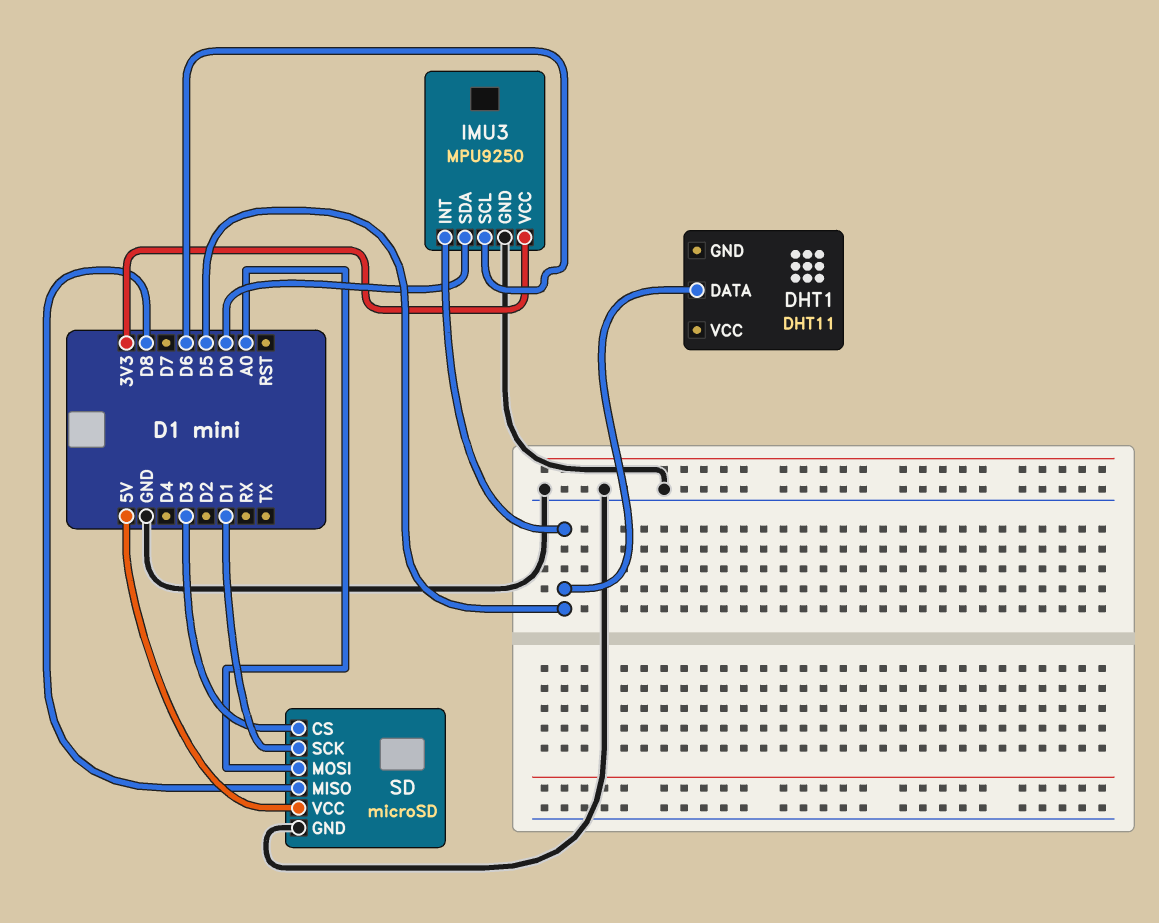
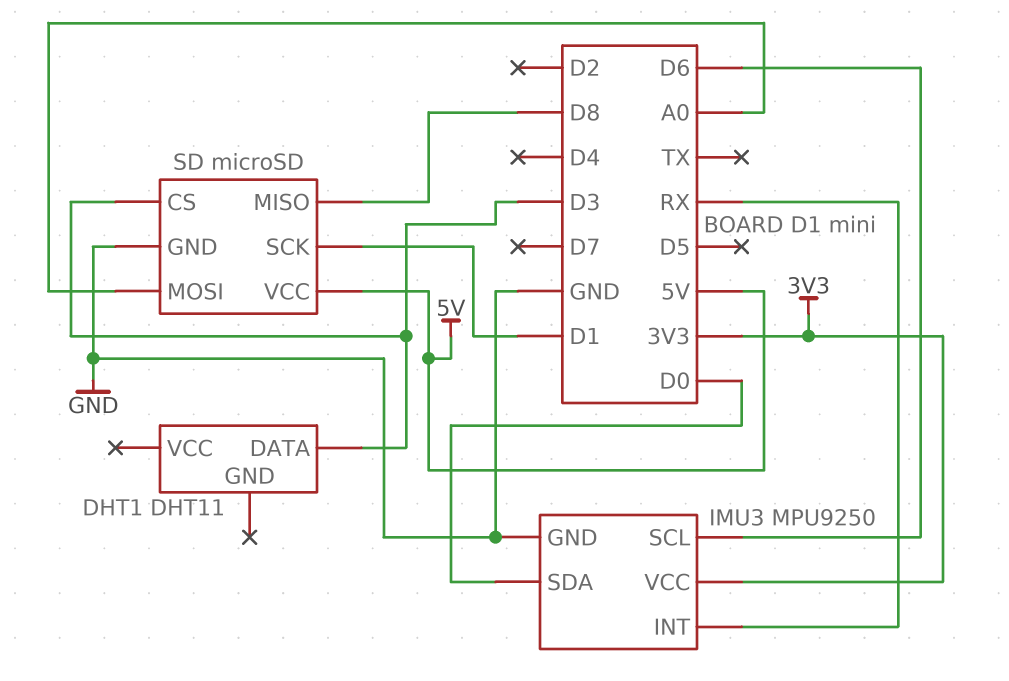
DHT1 pin DATA: D5 -> D3
IMU3 pin INT: D5 -> RX

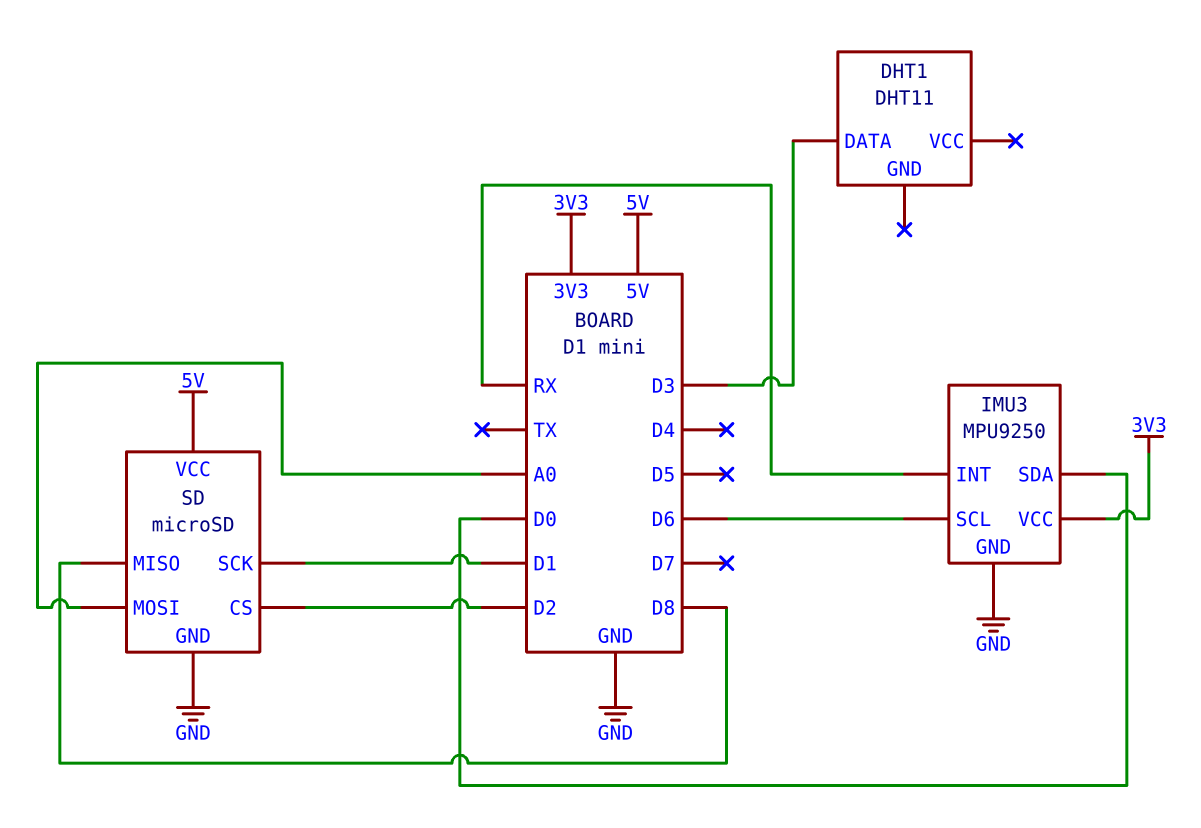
SD pin CS: D3 -> D2

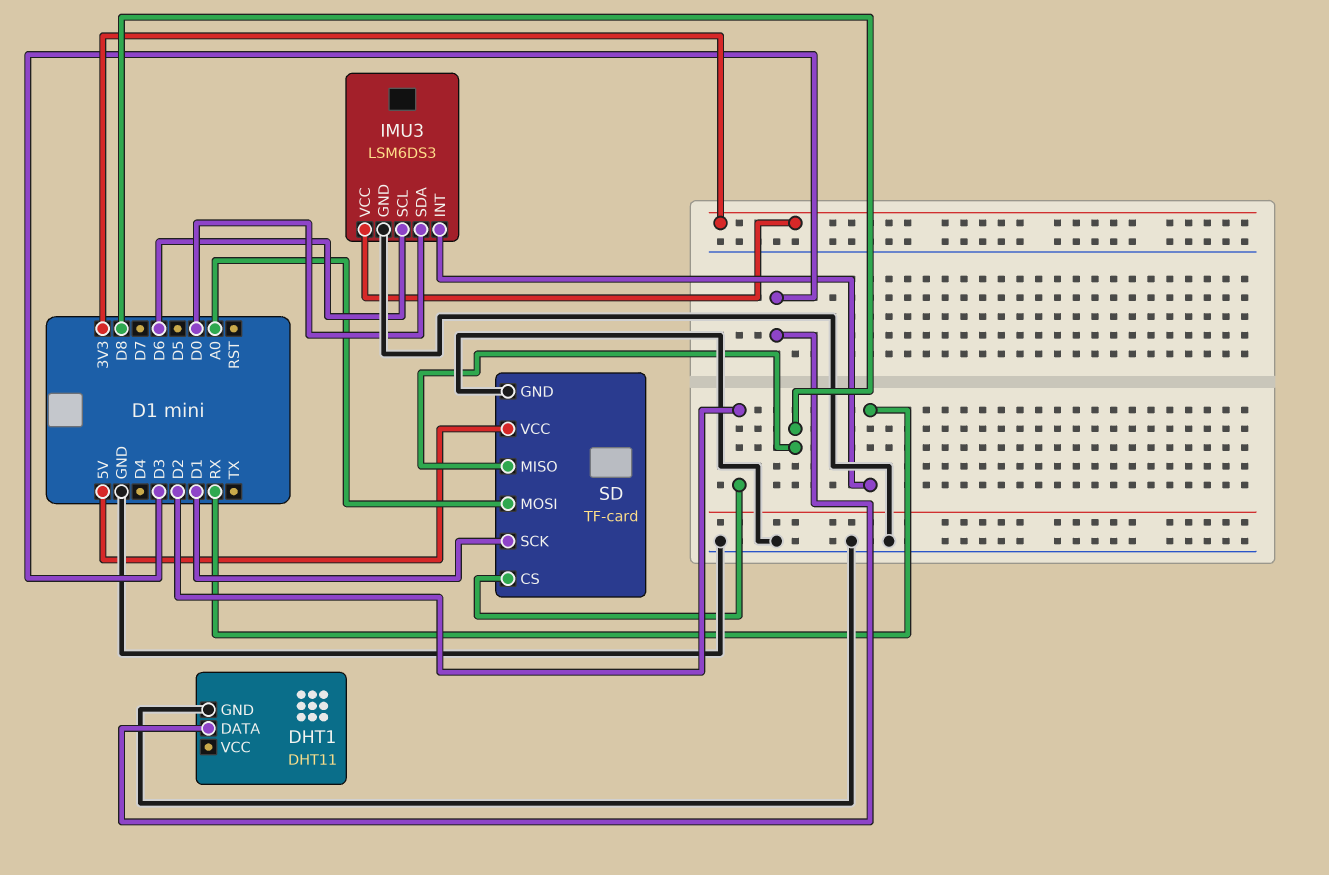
DHT1 pin GND: none -> GND
IMU3: MPU9250 -> LSM6DS3
SD: microSD -> TF-card

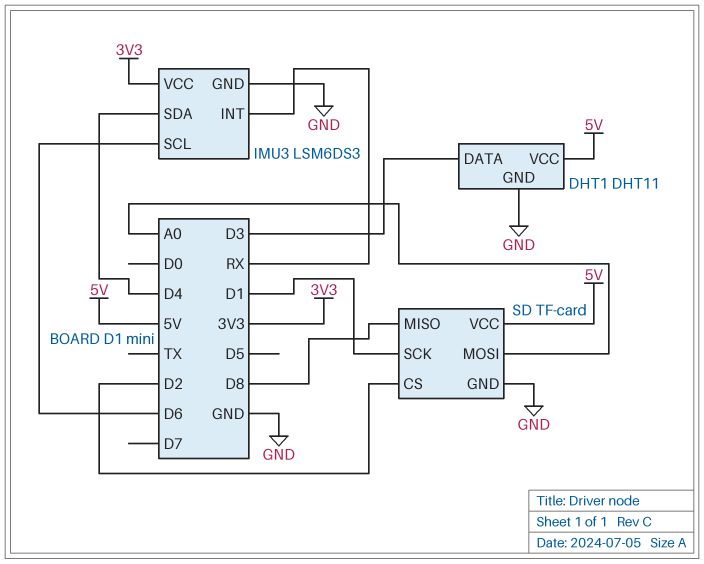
DHT1 pin VCC: none -> 5V
IMU3 pin SDA: D0 -> D4

